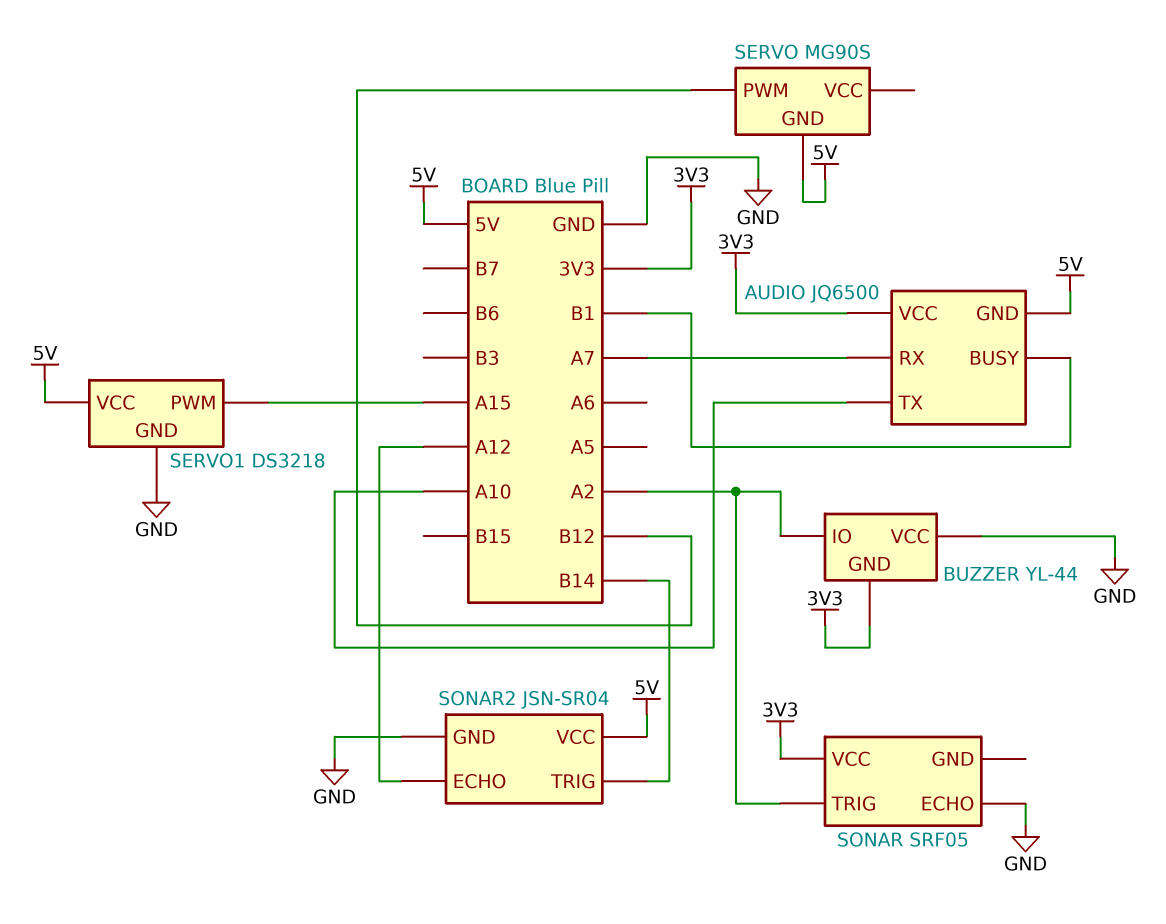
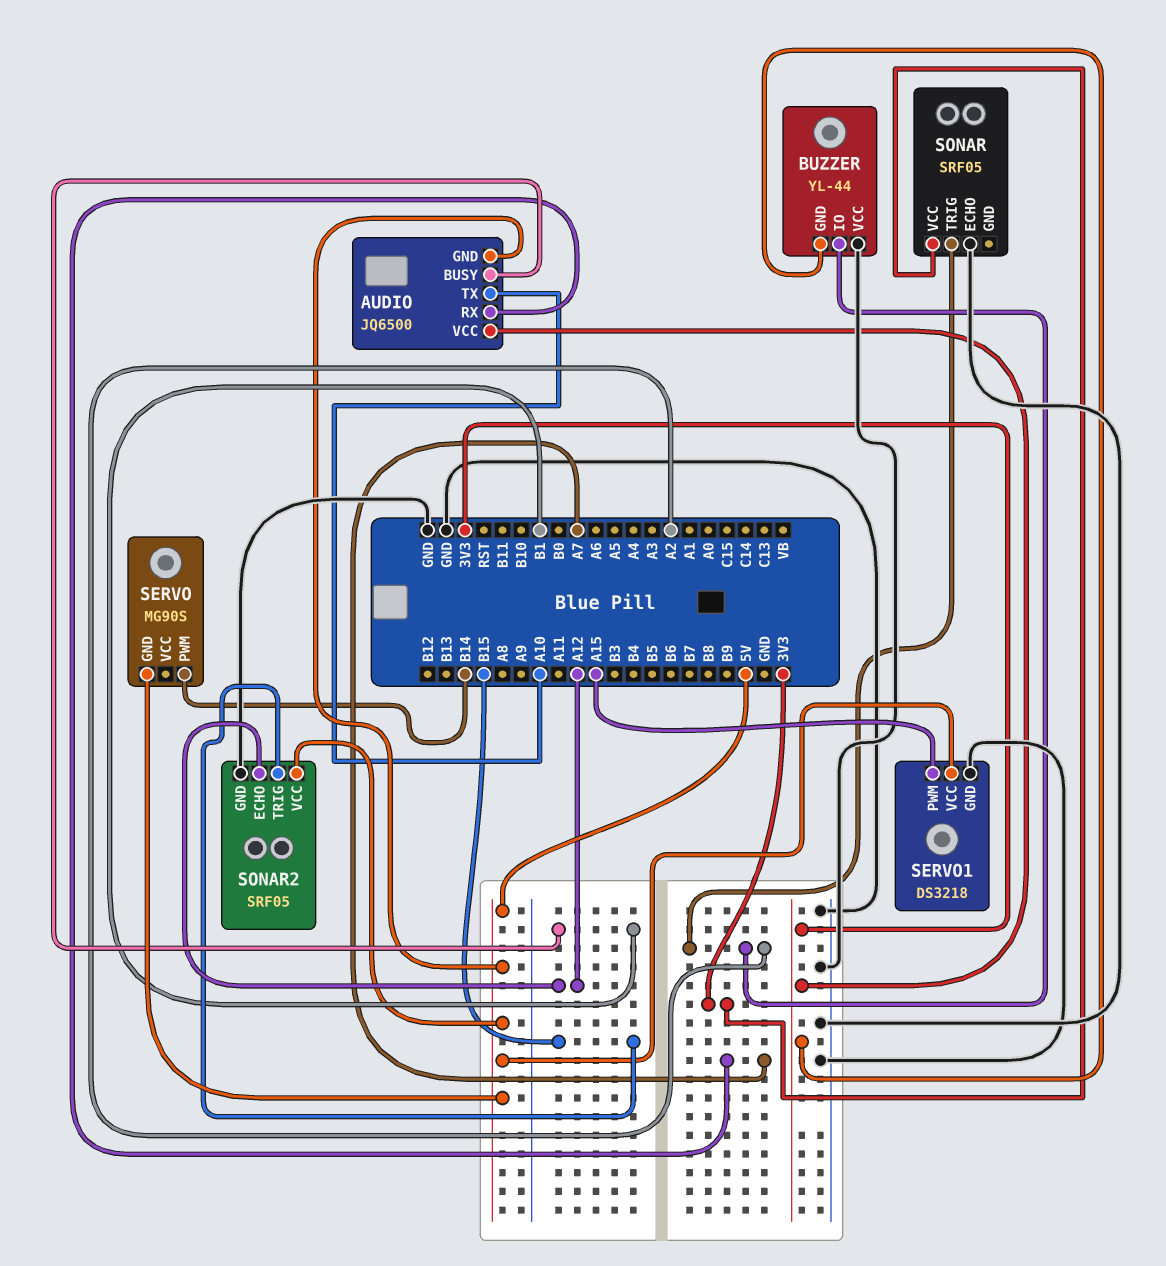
SERVO pin PWM: B12 -> B14
SONAR2: JSN-SR04 -> SRF05
SONAR2 pin TRIG: B14 -> B15

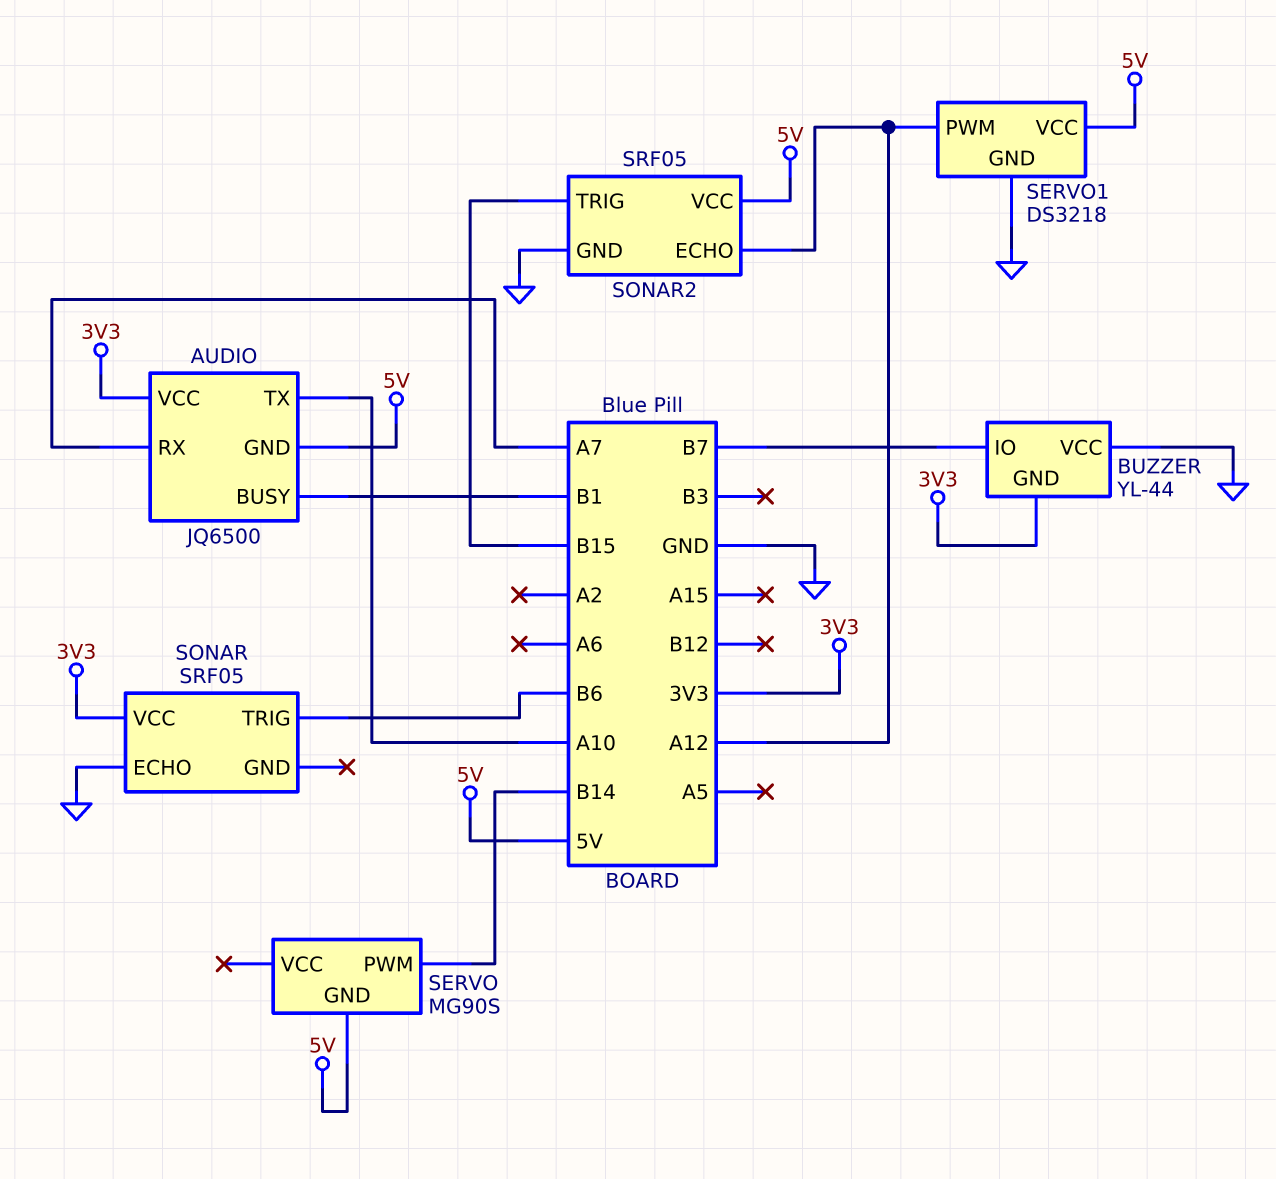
BUZZER pin IO: A2 -> B7
SERVO1 pin PWM: A15 -> A12
SONAR pin TRIG: A2 -> B6

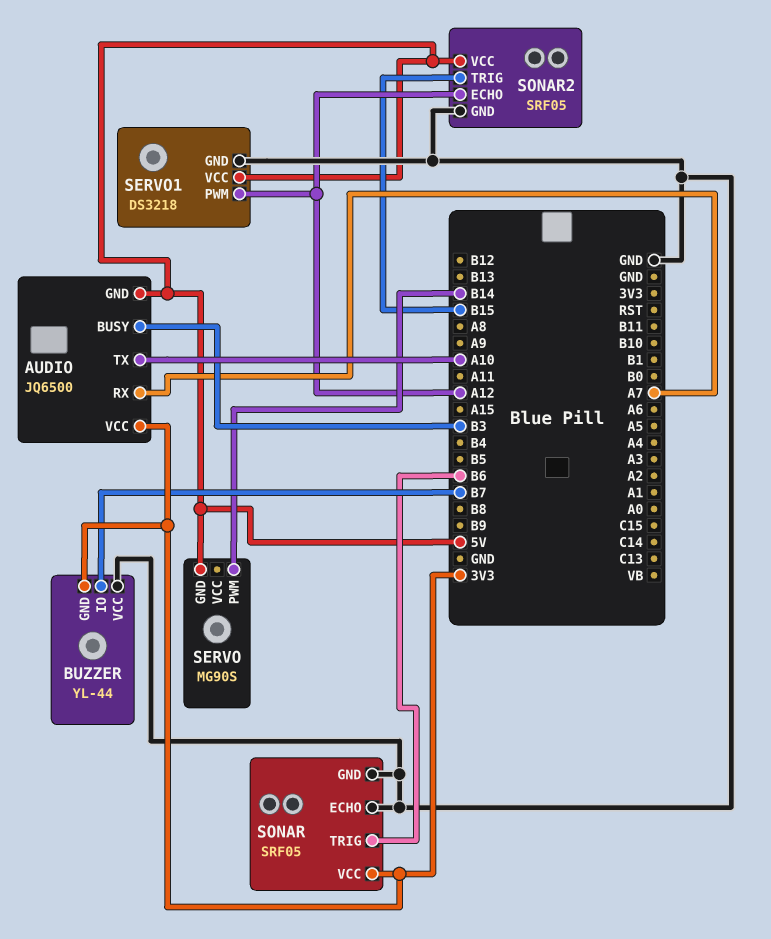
AUDIO pin BUSY: B1 -> B3
SONAR pin GND: none -> GND

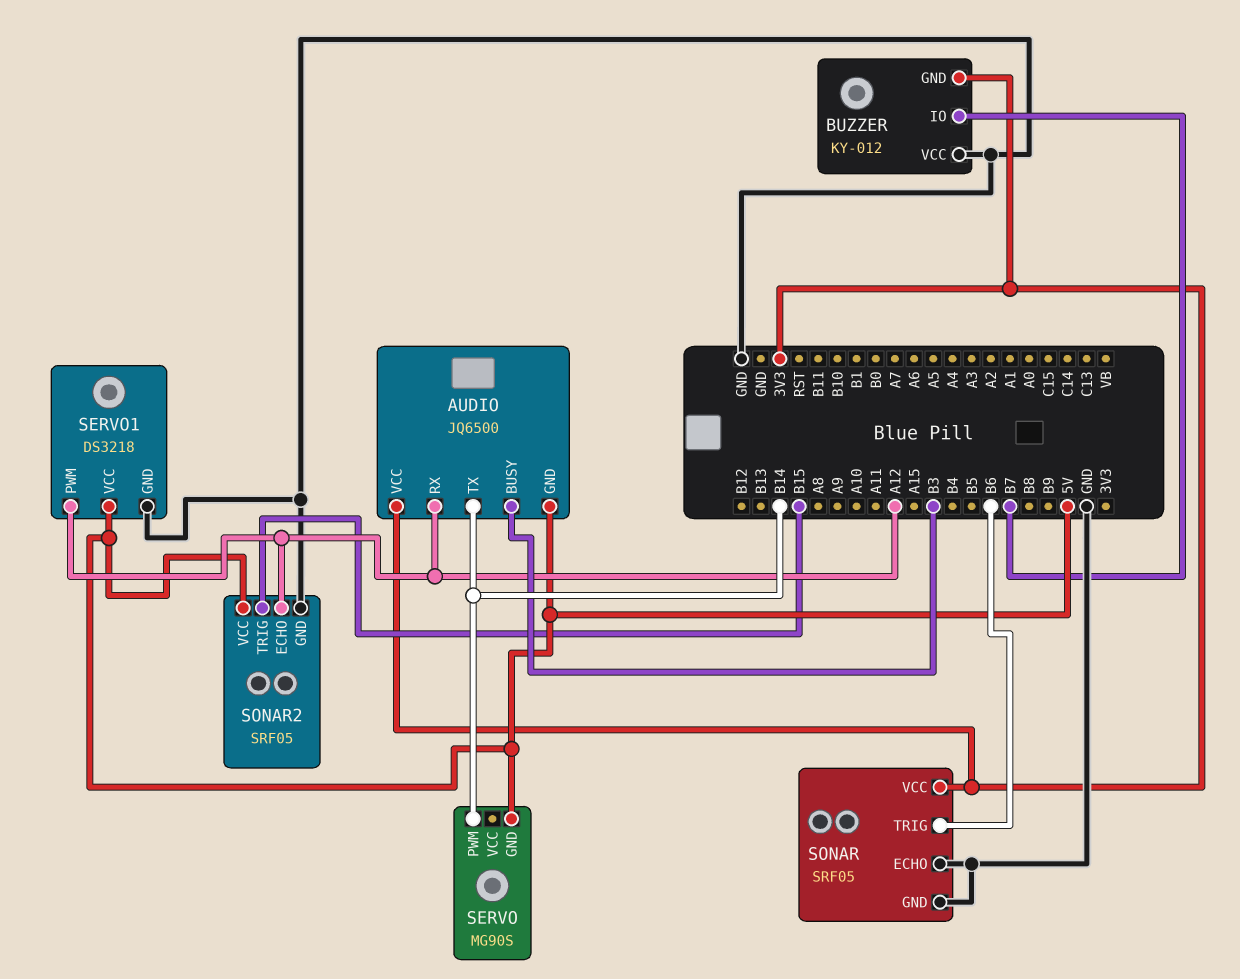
AUDIO pin RX: A7 -> A12
AUDIO pin TX: A10 -> B14
BUZZER: YL-44 -> KY-012

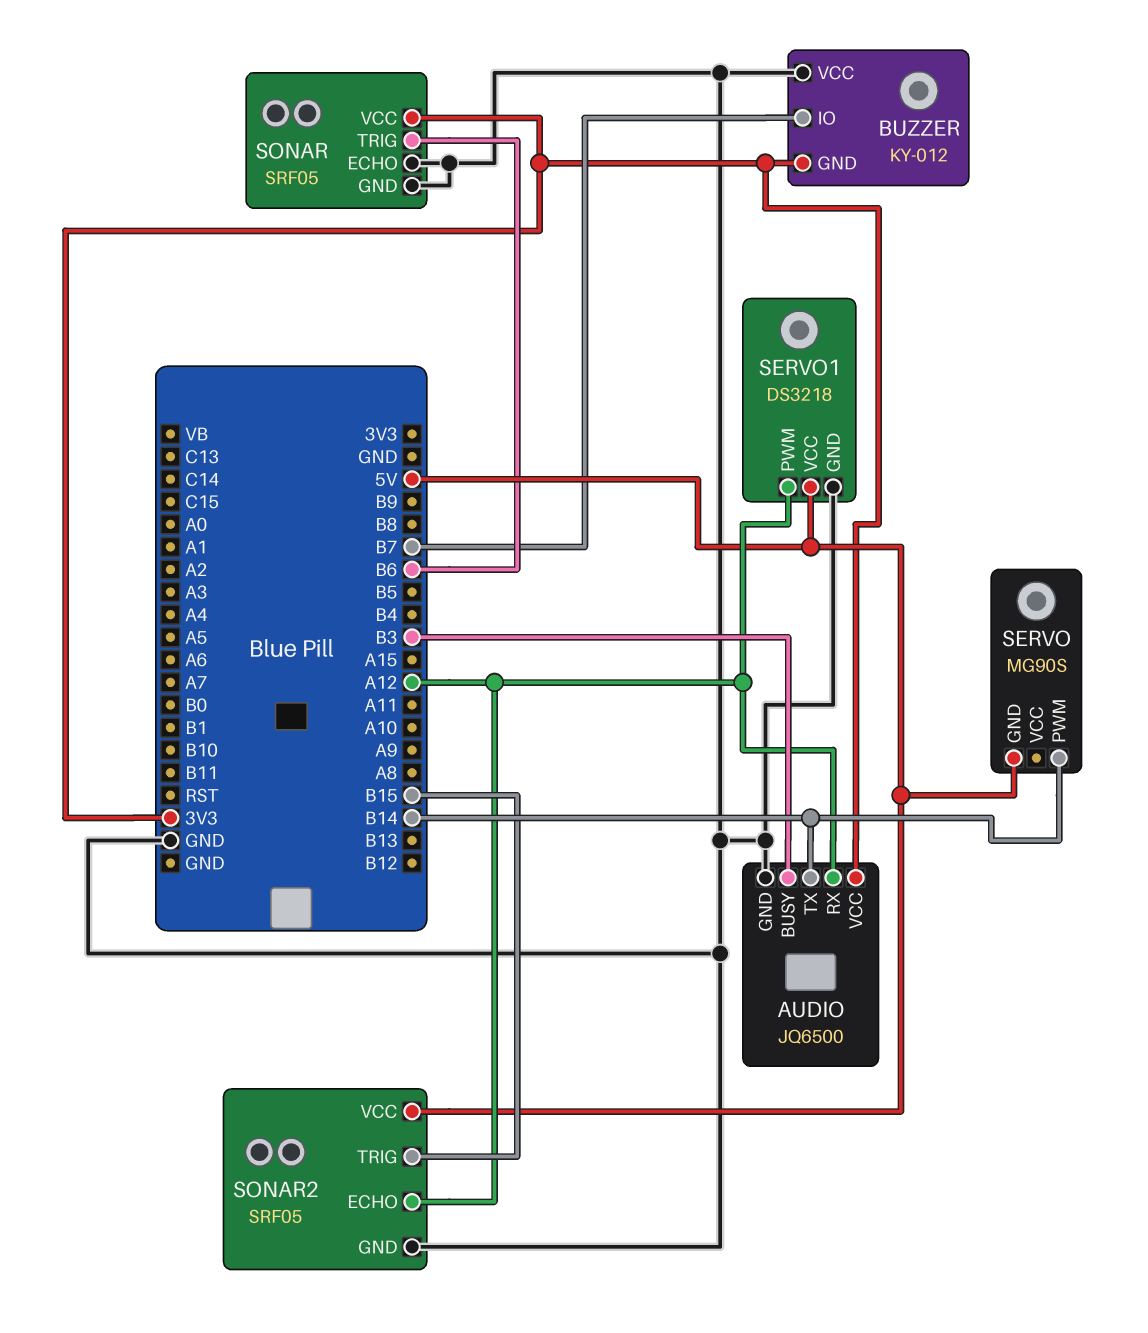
AUDIO pin GND: 5V -> GND

